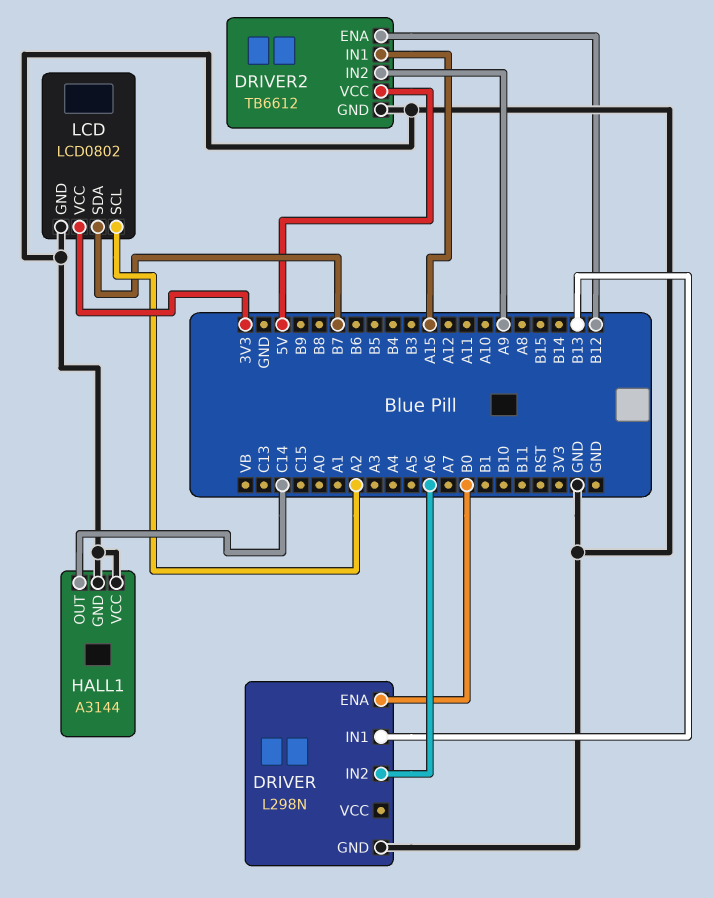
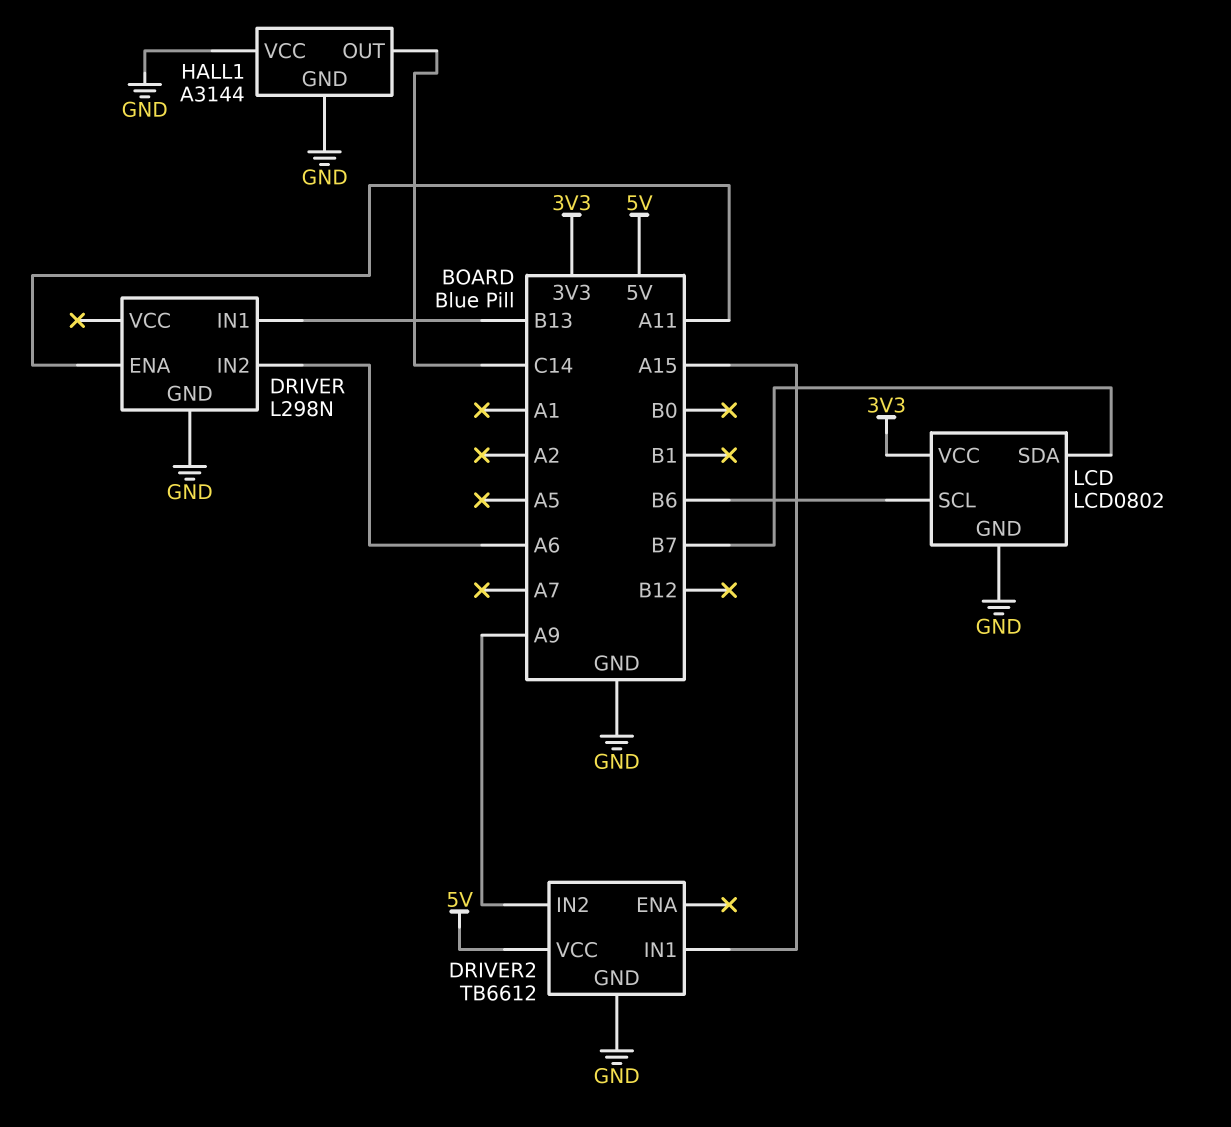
DRIVER pin ENA: B0 -> A11
DRIVER2 pin ENA: B12 -> none
LCD pin SCL: A2 -> B6

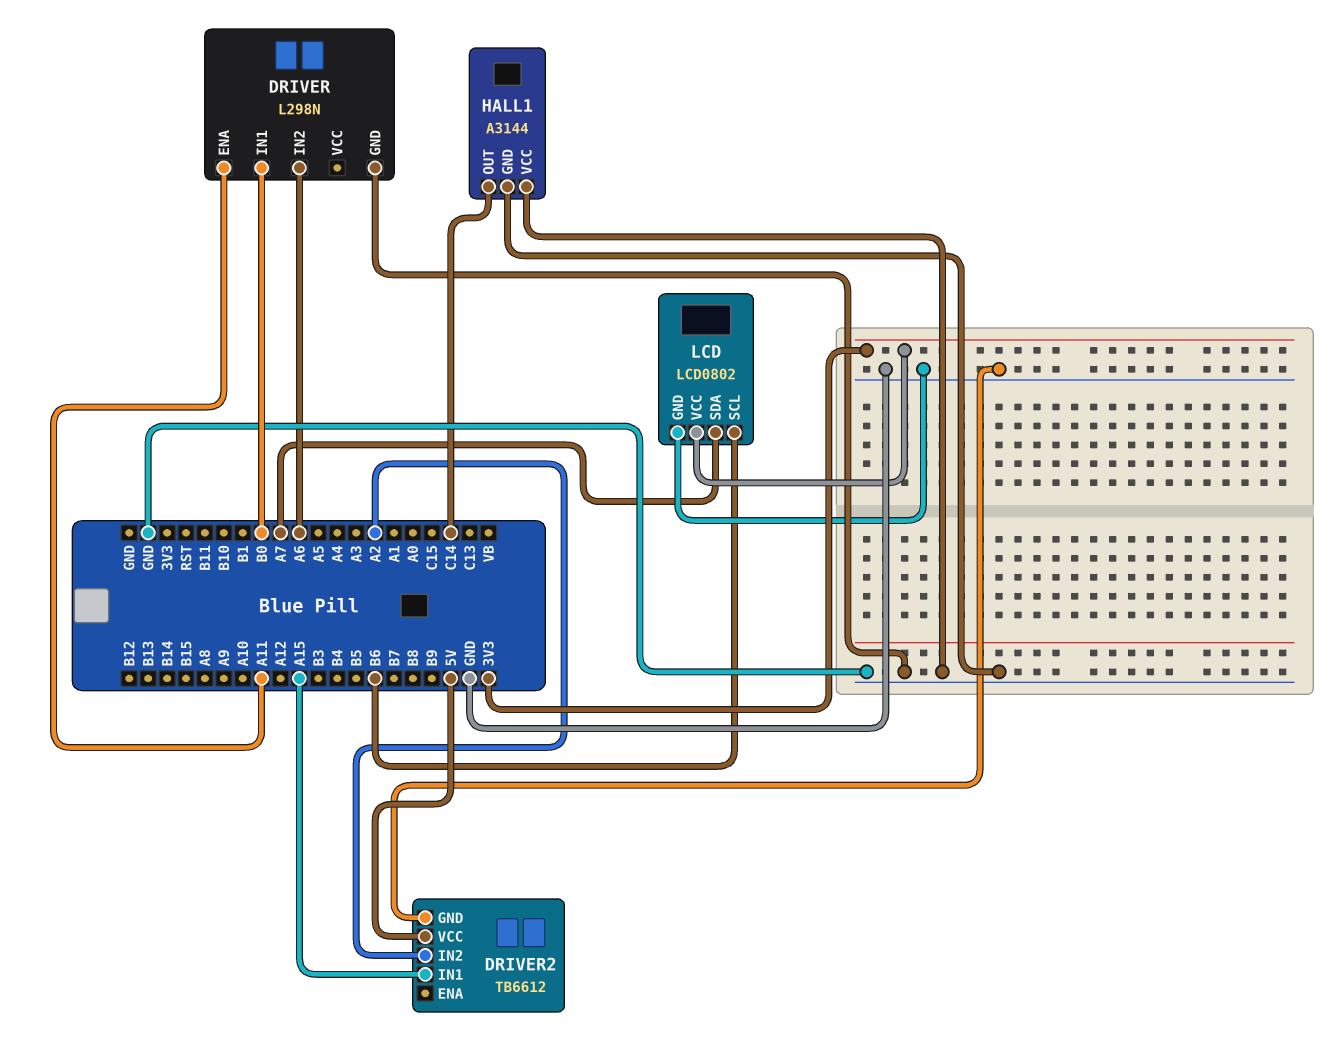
DRIVER pin IN1: B13 -> B0
DRIVER2 pin IN2: A9 -> A2
LCD pin SDA: B7 -> A7

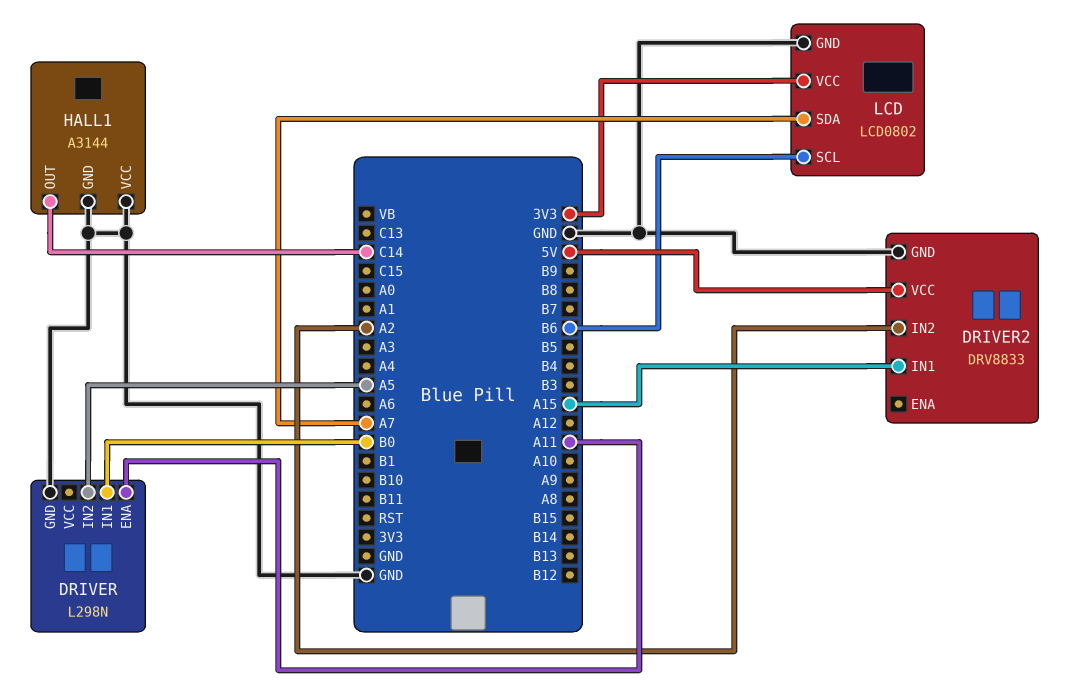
DRIVER pin IN2: A6 -> A5
DRIVER2: TB6612 -> DRV8833

